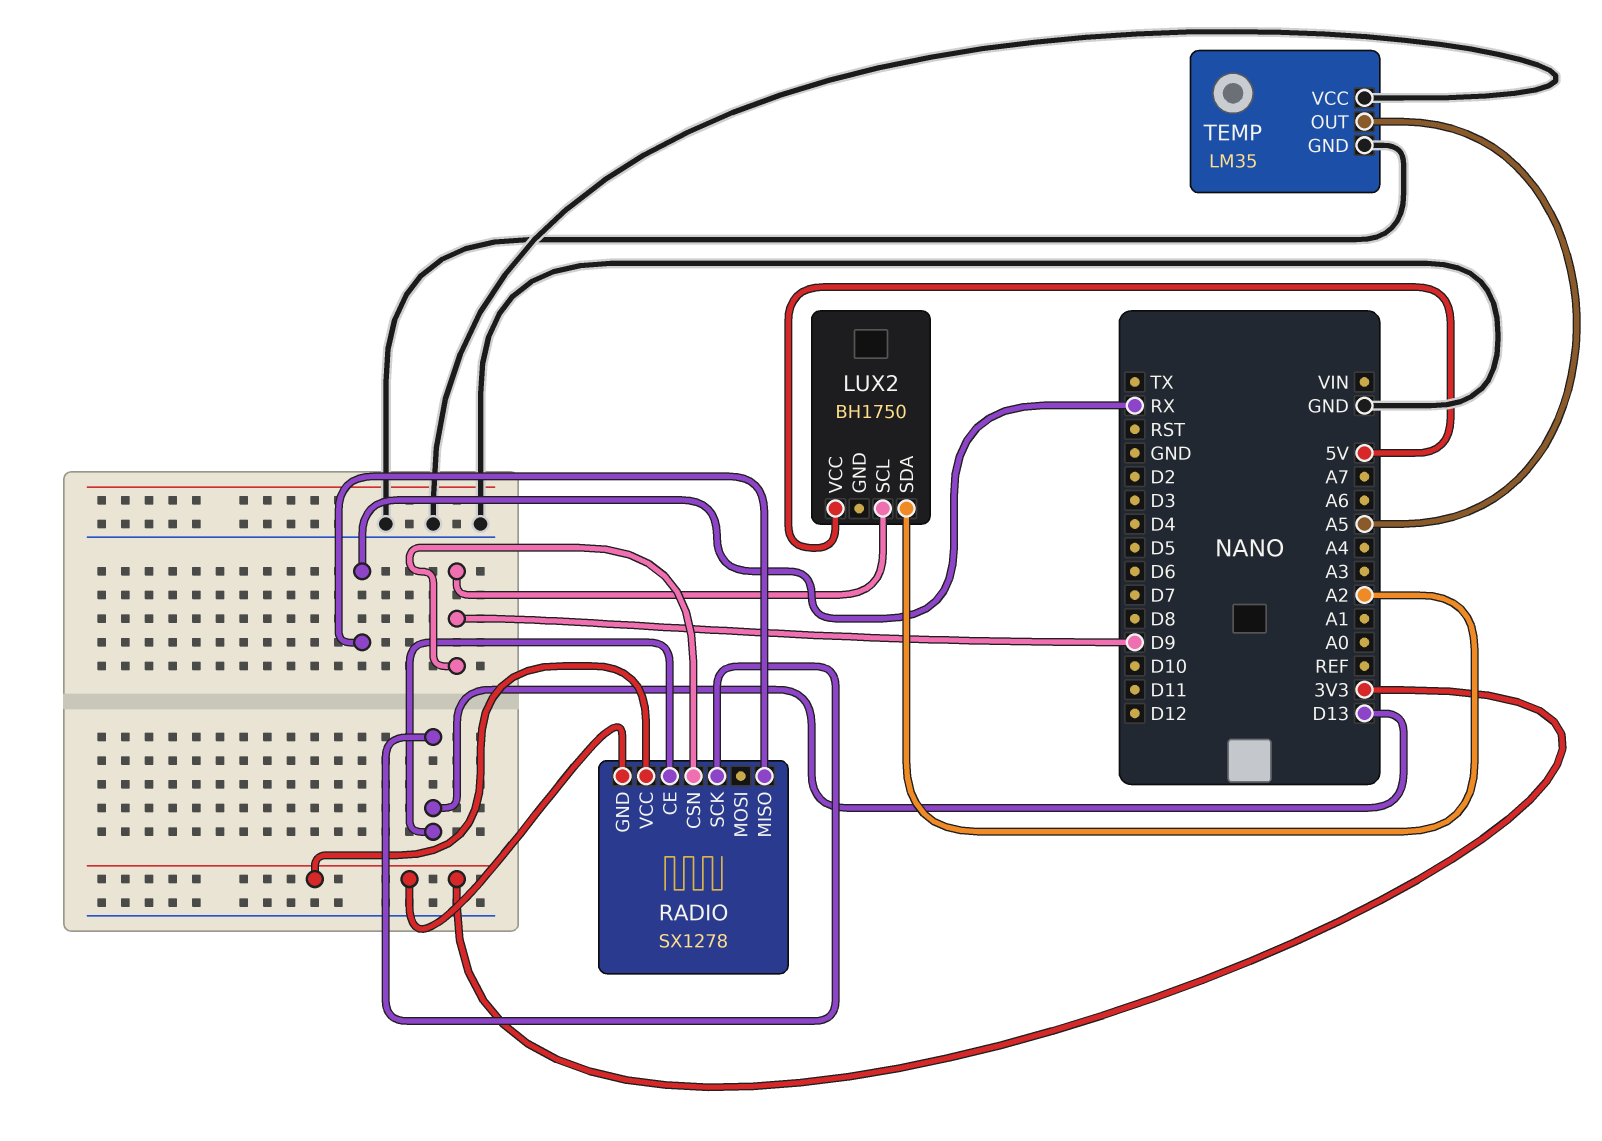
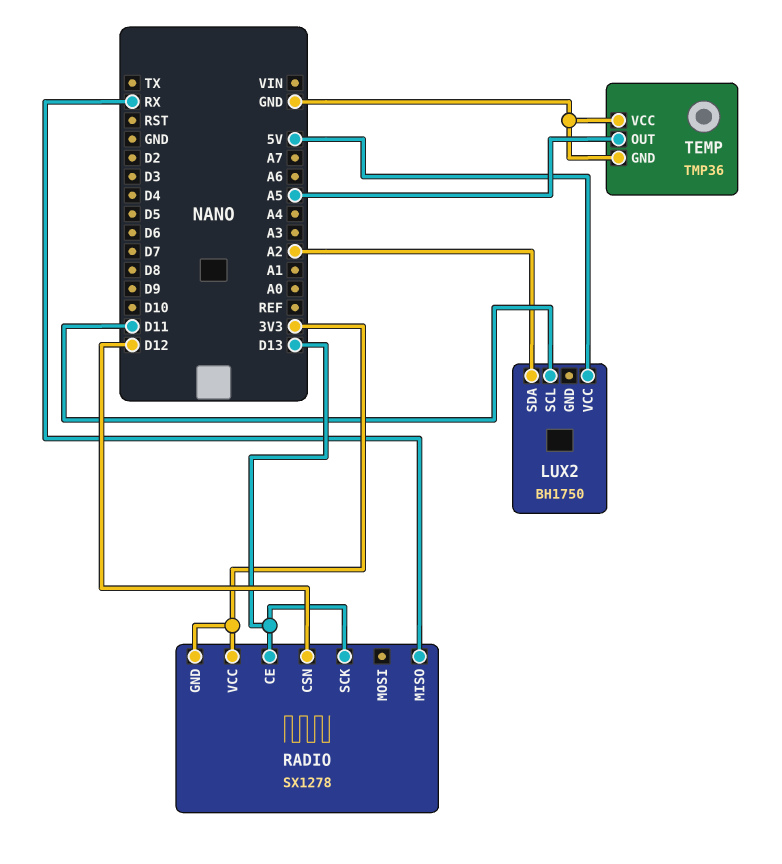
LUX2 pin SCL: D9 -> D11
RADIO pin CSN: D9 -> D12
TEMP: LM35 -> TMP36

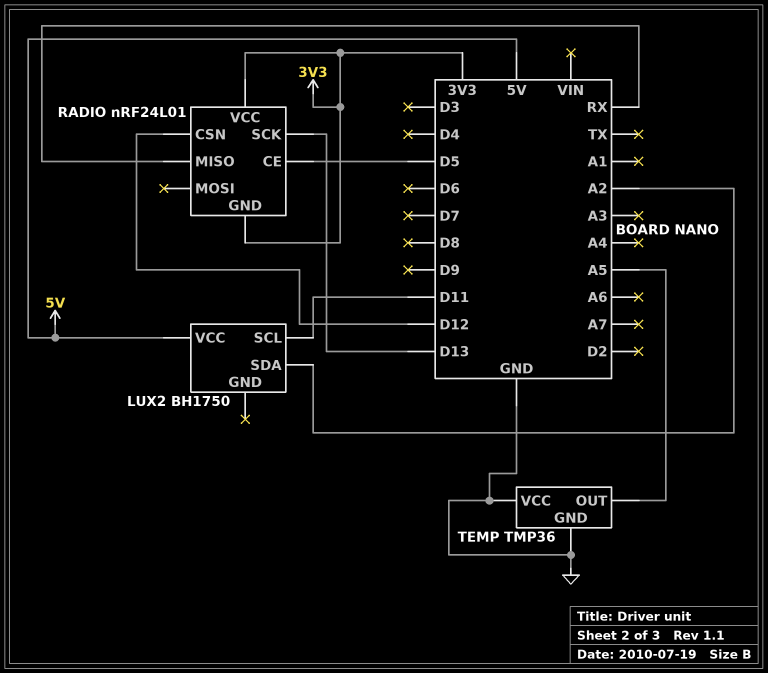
RADIO: SX1278 -> nRF24L01
RADIO pin CE: D13 -> D5

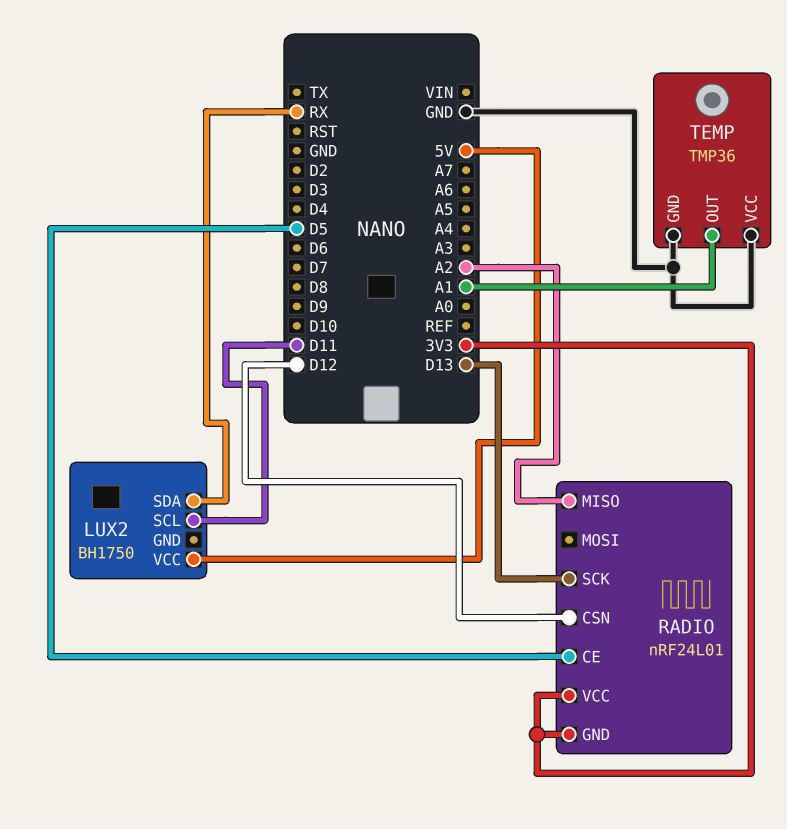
LUX2 pin SDA: A2 -> RX
RADIO pin MISO: RX -> A2
TEMP pin OUT: A5 -> A1

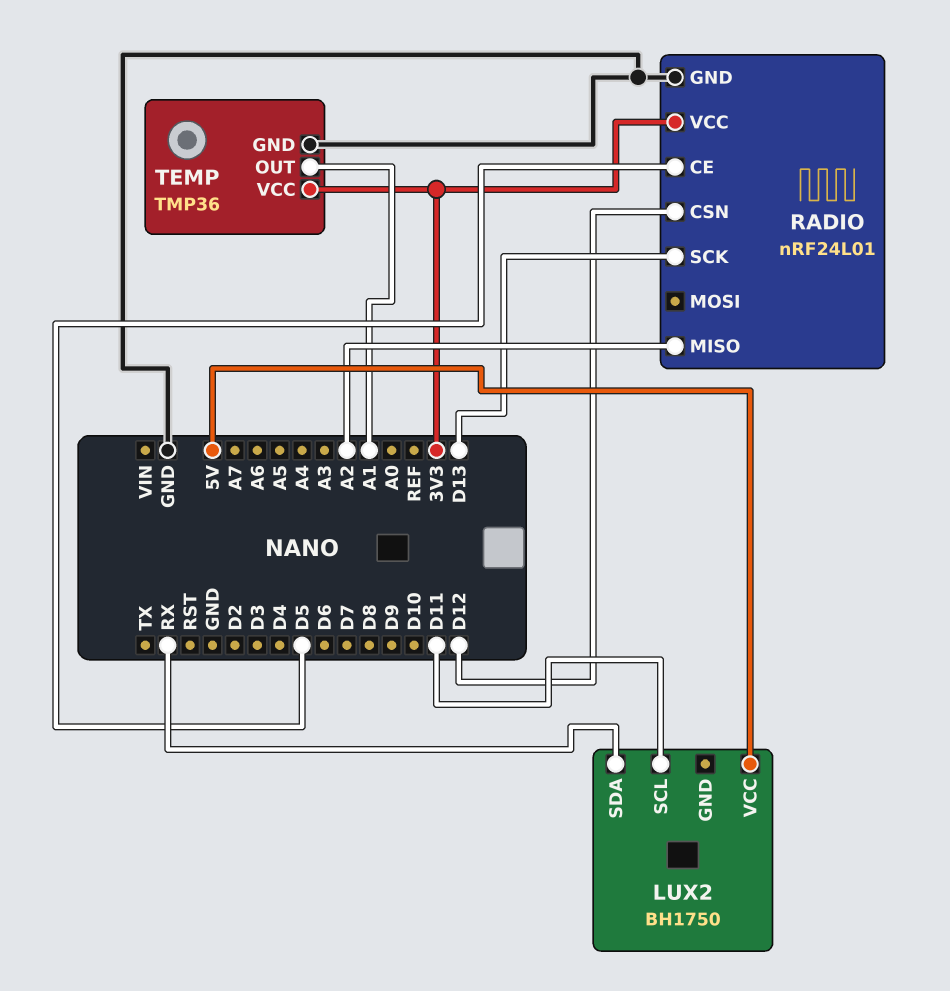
RADIO pin GND: 3V3 -> GND
TEMP pin VCC: GND -> 3V3

